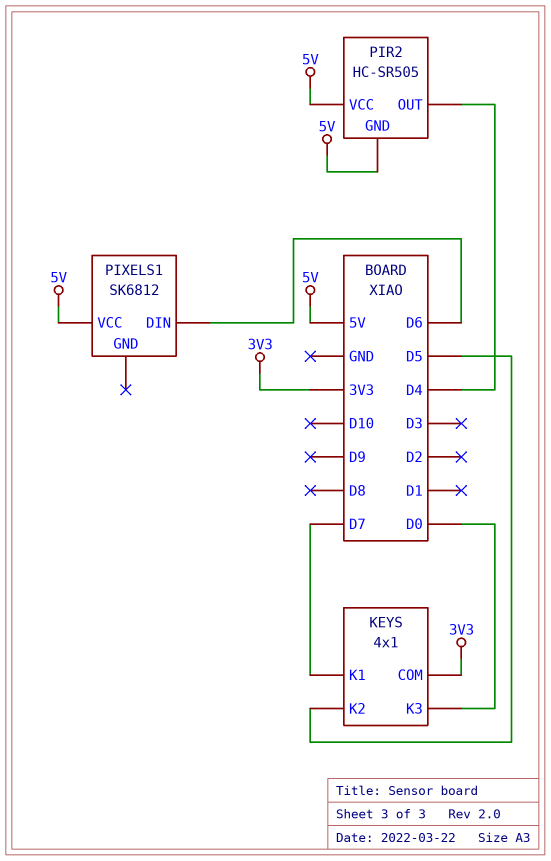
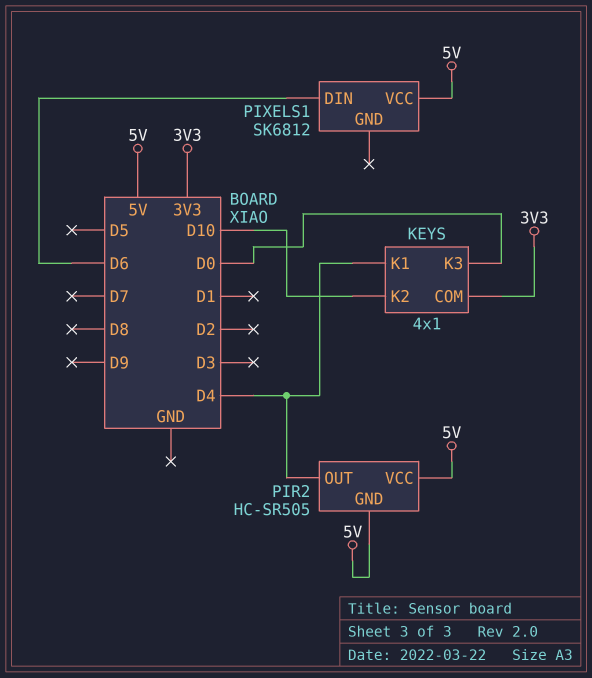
KEYS pin K1: D7 -> D4
KEYS pin K2: D5 -> D10

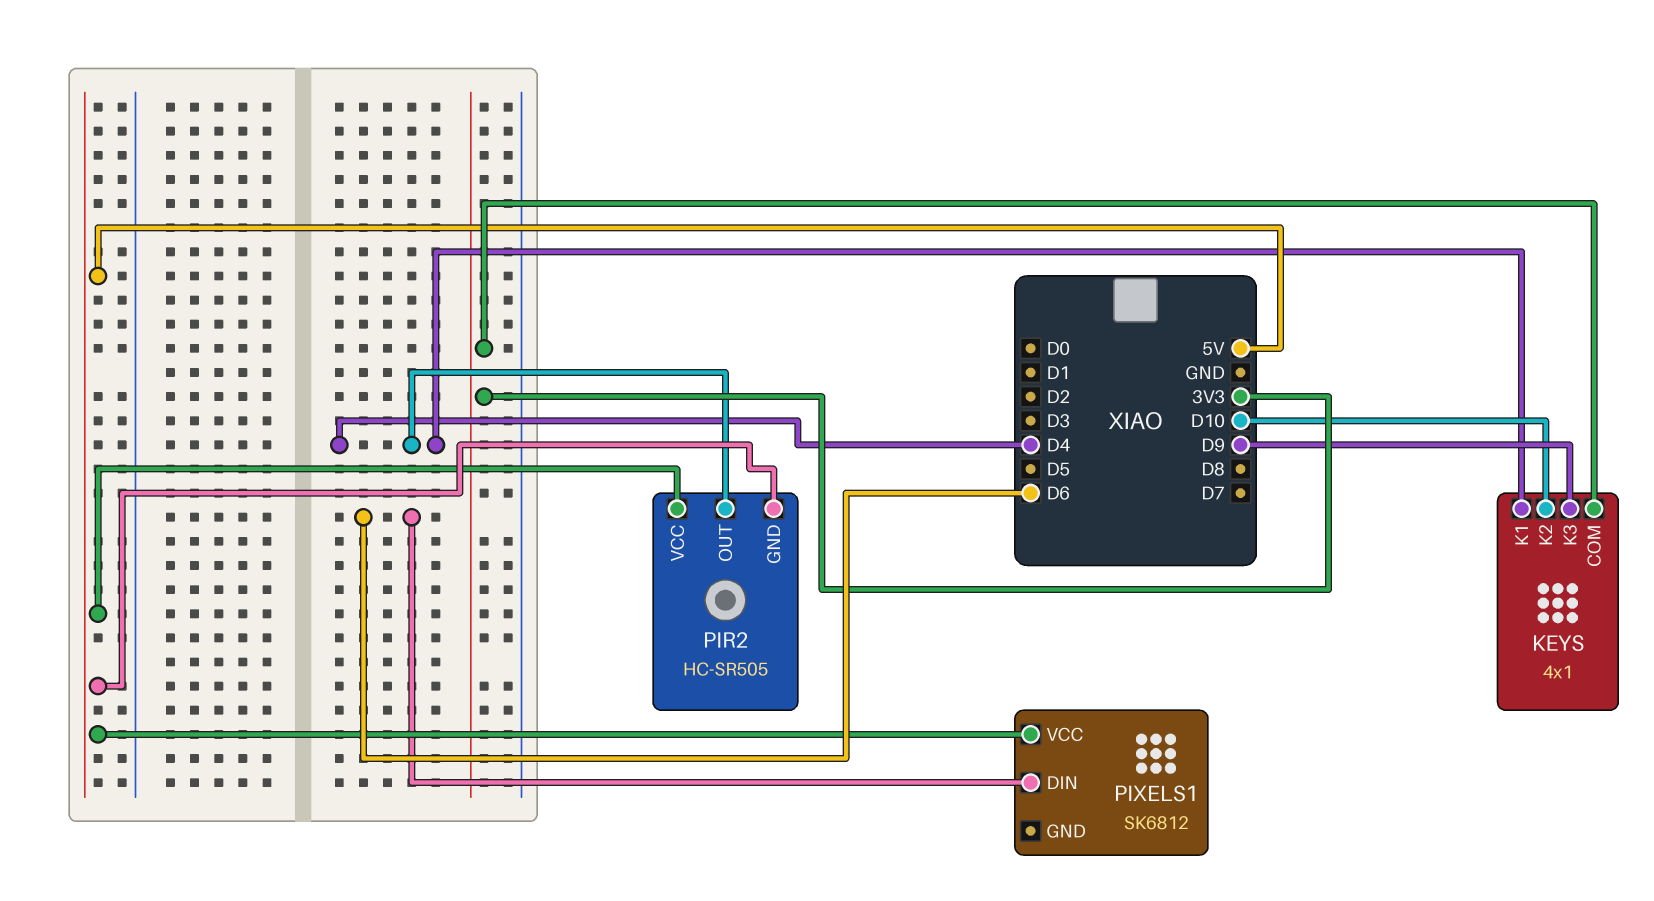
KEYS pin K3: D0 -> D9

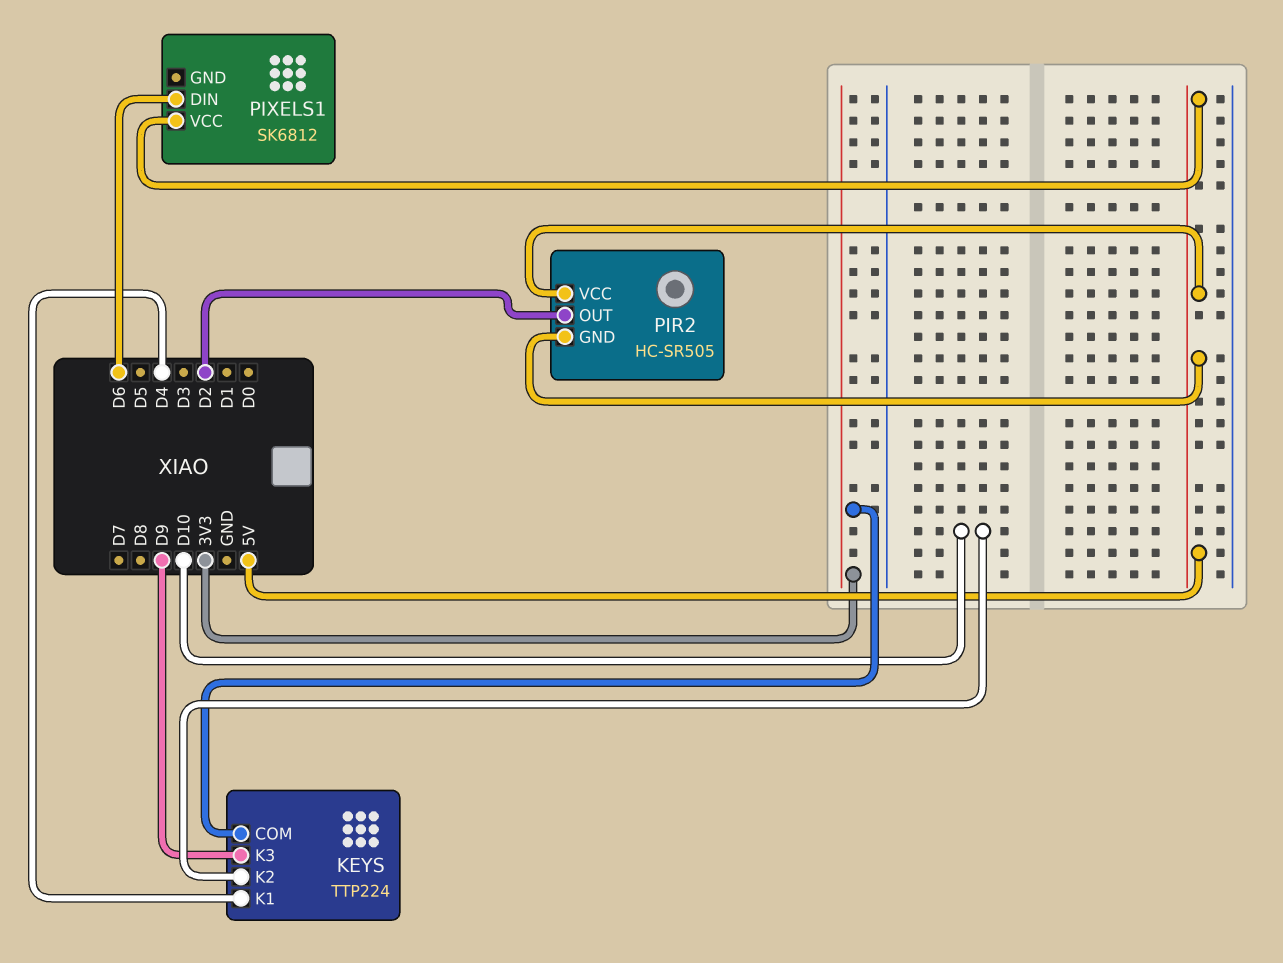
KEYS: 4x1 -> TTP224
PIR2 pin OUT: D4 -> D2

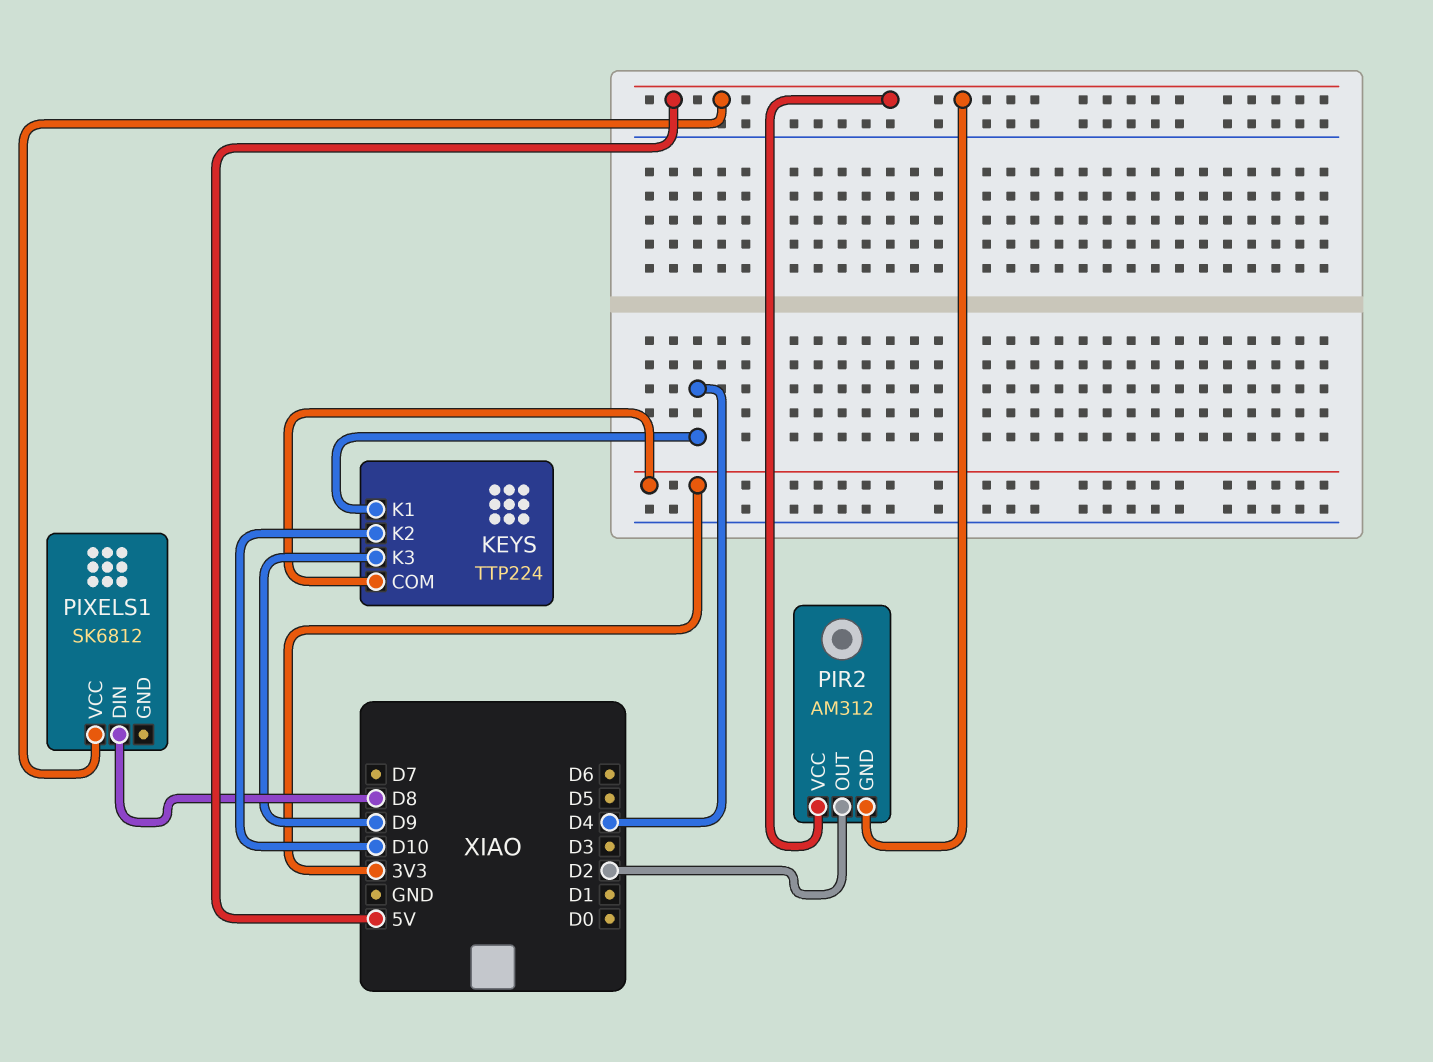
PIR2: HC-SR505 -> AM312
PIXELS1 pin DIN: D6 -> D8

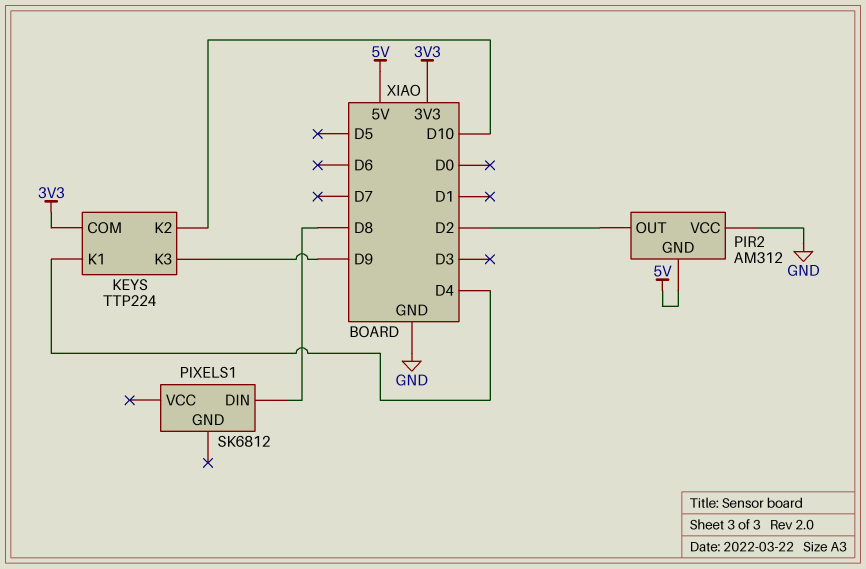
PIR2 pin VCC: 5V -> GND
PIXELS1 pin VCC: 5V -> none

